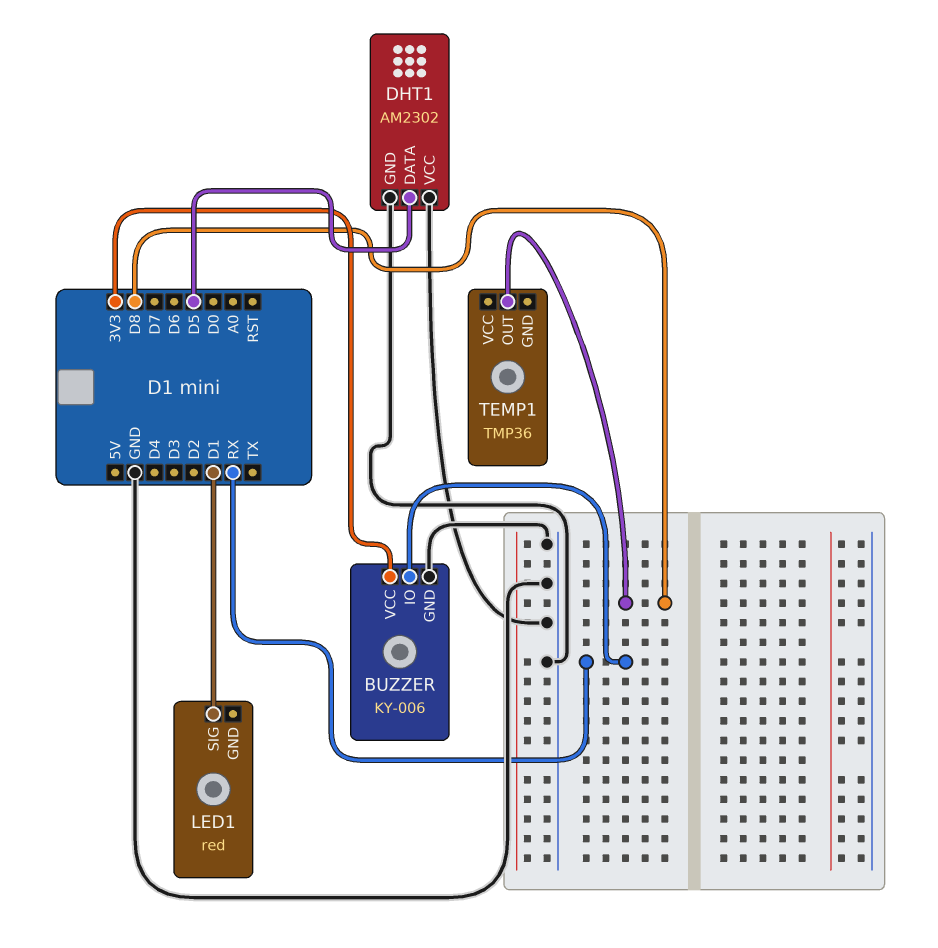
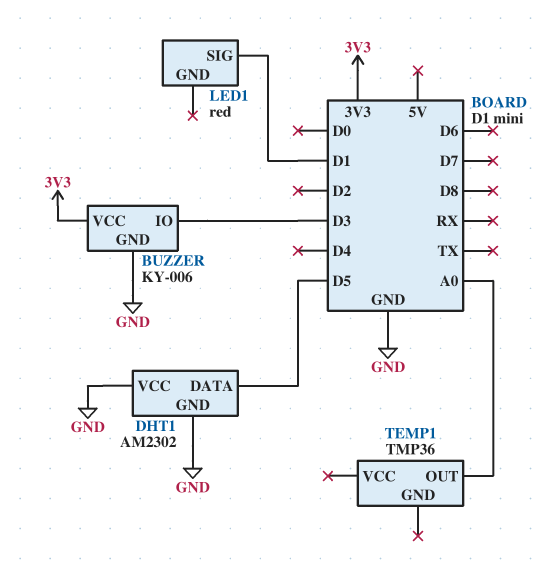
BUZZER pin IO: RX -> D3
TEMP1 pin OUT: D8 -> A0

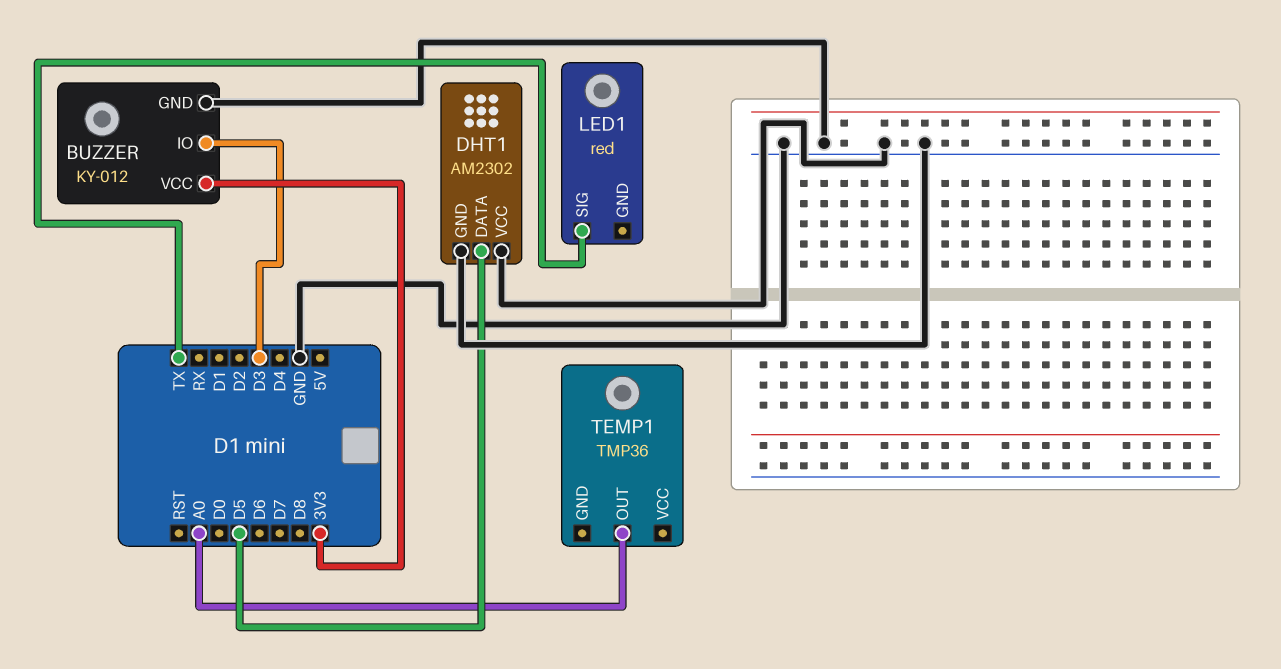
BUZZER: KY-006 -> KY-012
LED1 pin SIG: D1 -> TX

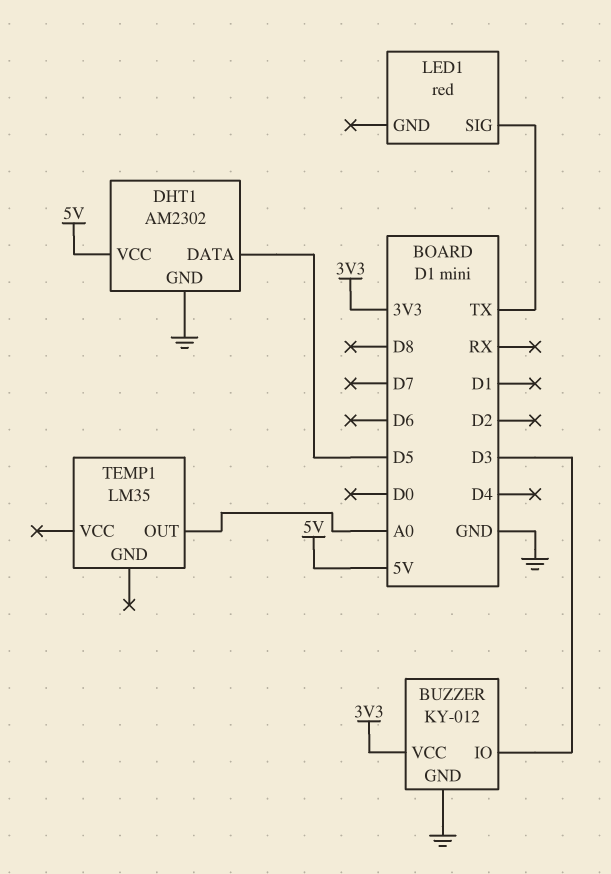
DHT1 pin VCC: GND -> 5V
TEMP1: TMP36 -> LM35

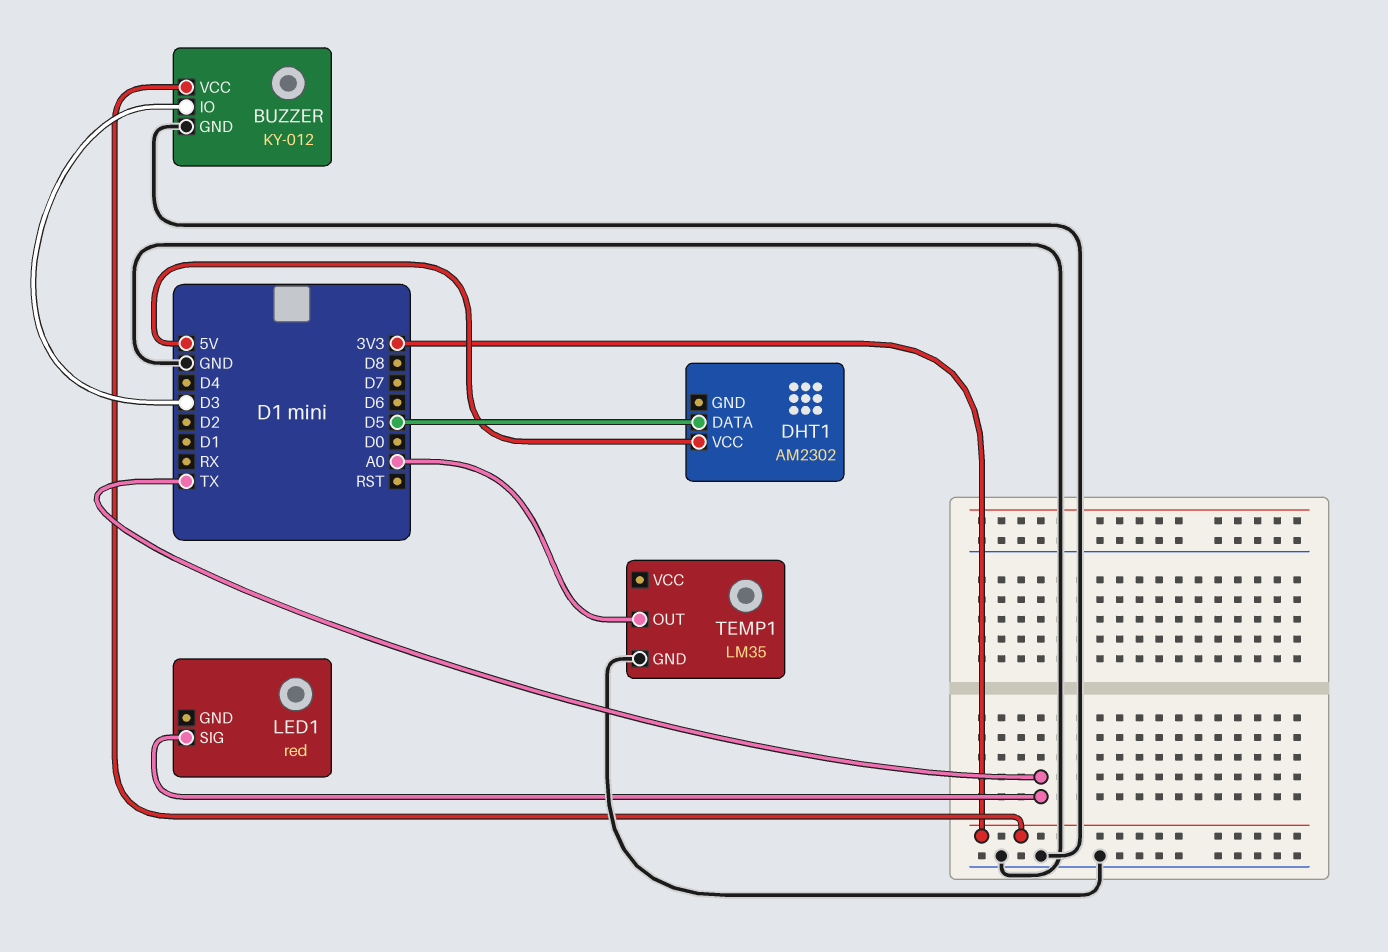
DHT1 pin GND: GND -> none
TEMP1 pin GND: none -> GND

